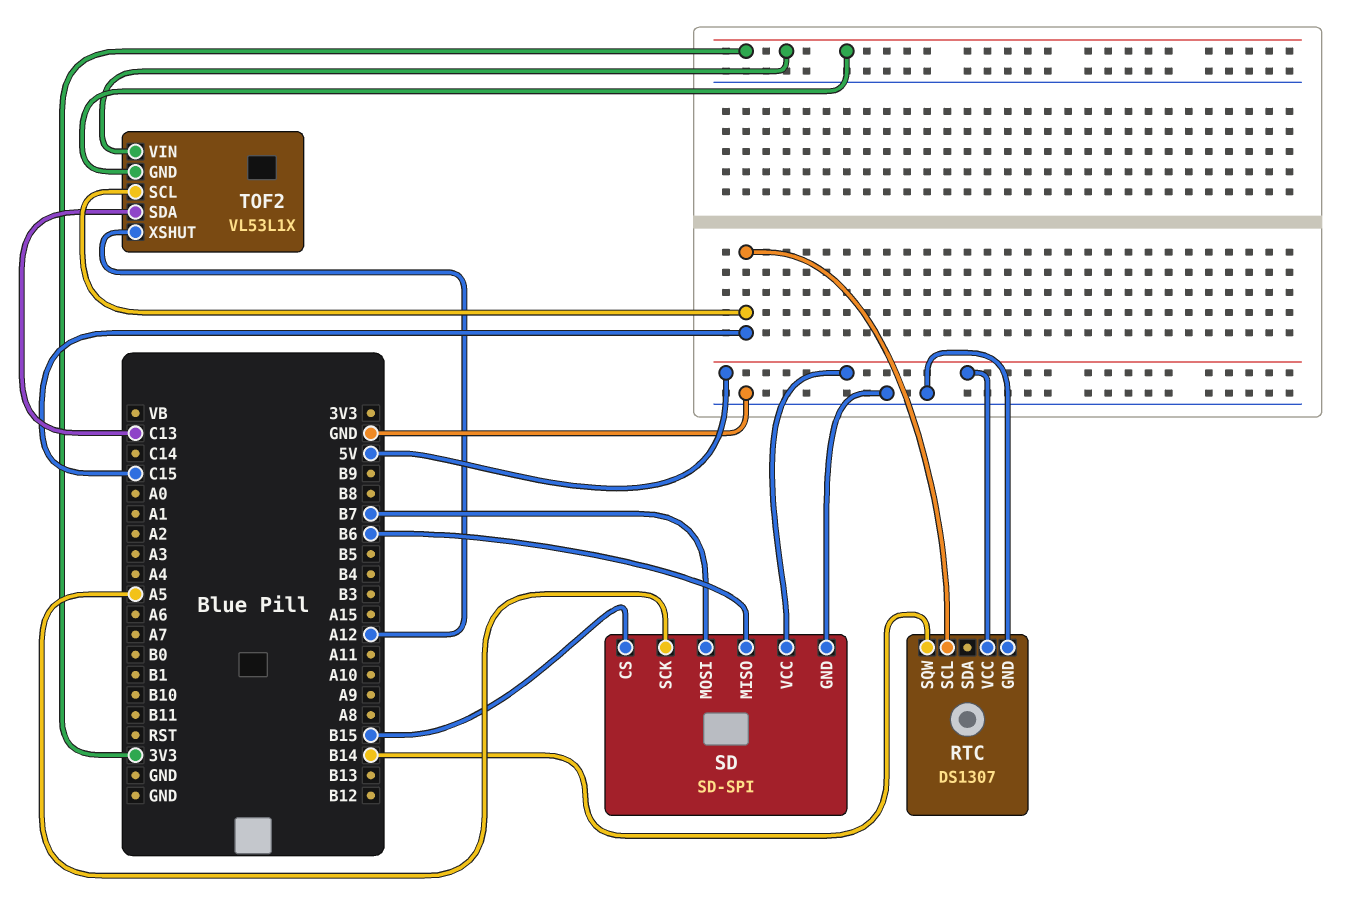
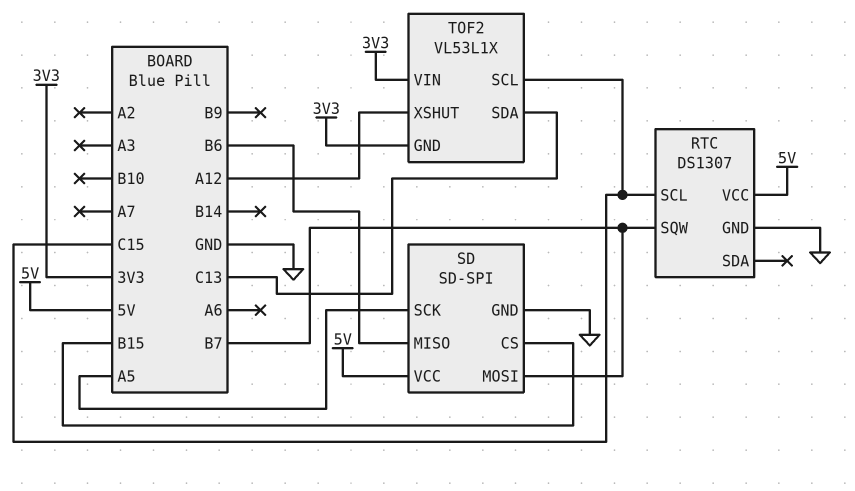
RTC pin SQW: B14 -> B7

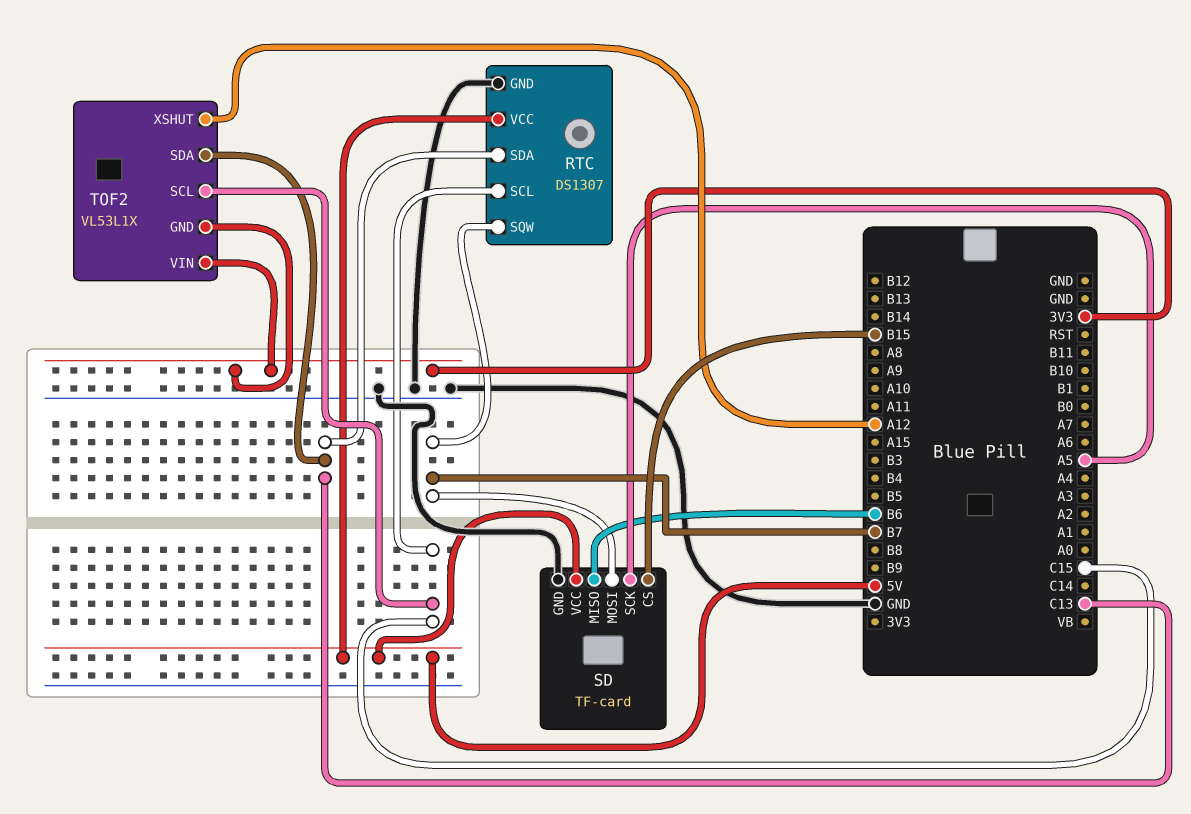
RTC pin SDA: none -> C13
SD: SD-SPI -> TF-card

